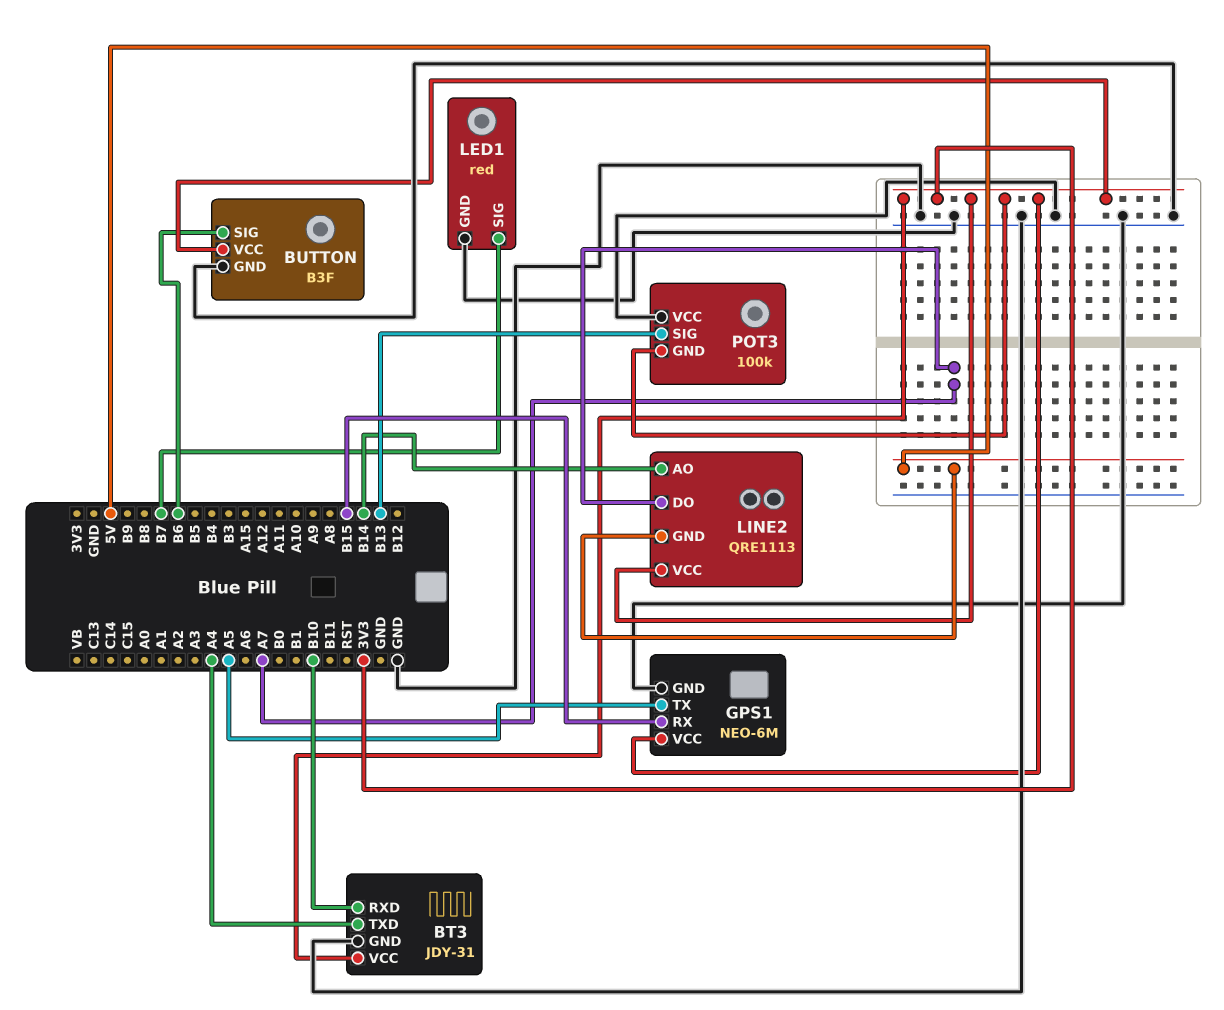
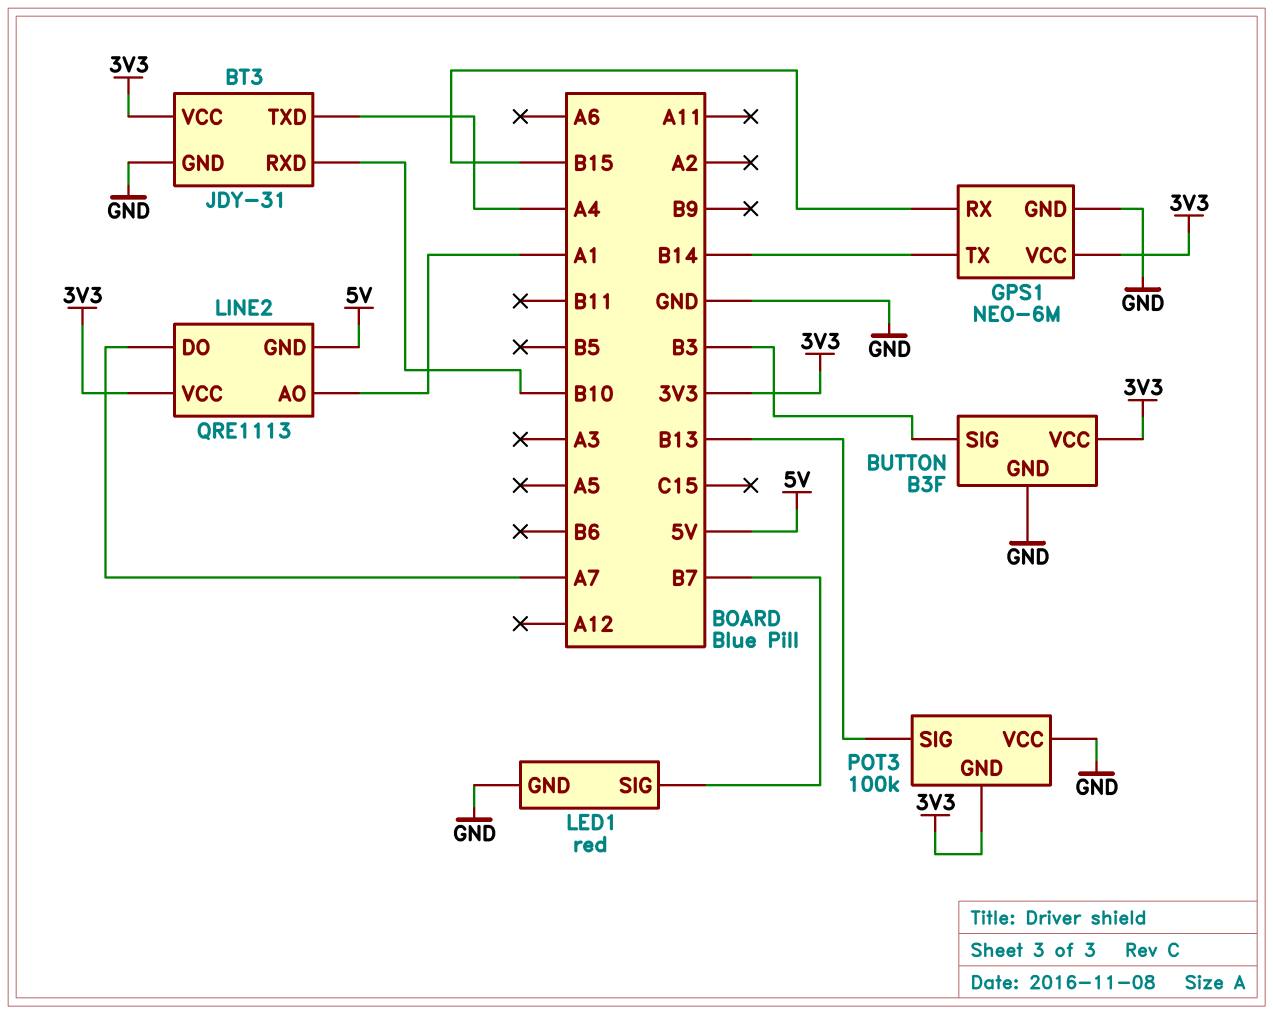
BUTTON pin SIG: B6 -> B3
GPS1 pin TX: A5 -> B14
LINE2 pin AO: B14 -> A1

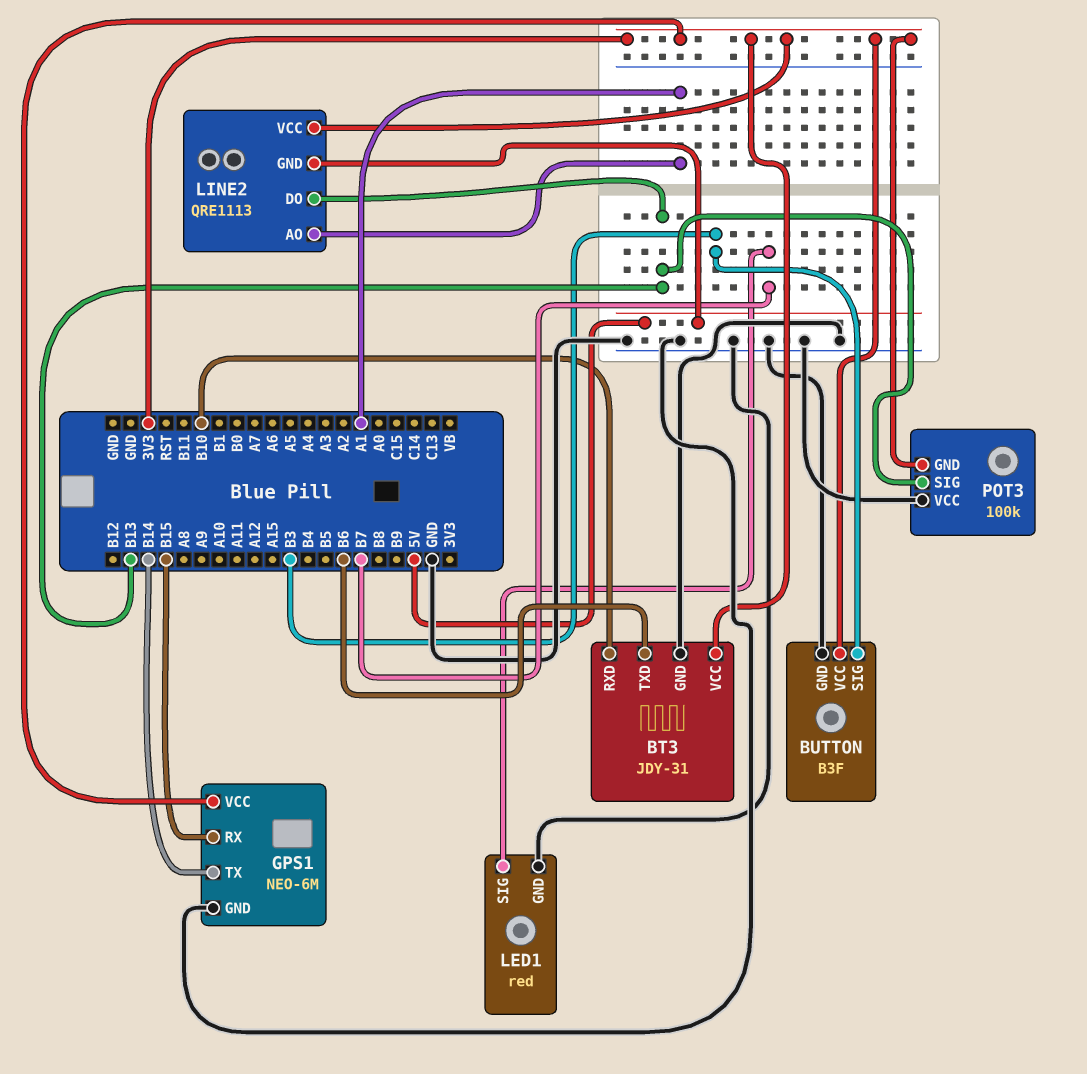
BT3 pin TXD: A4 -> B6
LINE2 pin DO: A7 -> B13

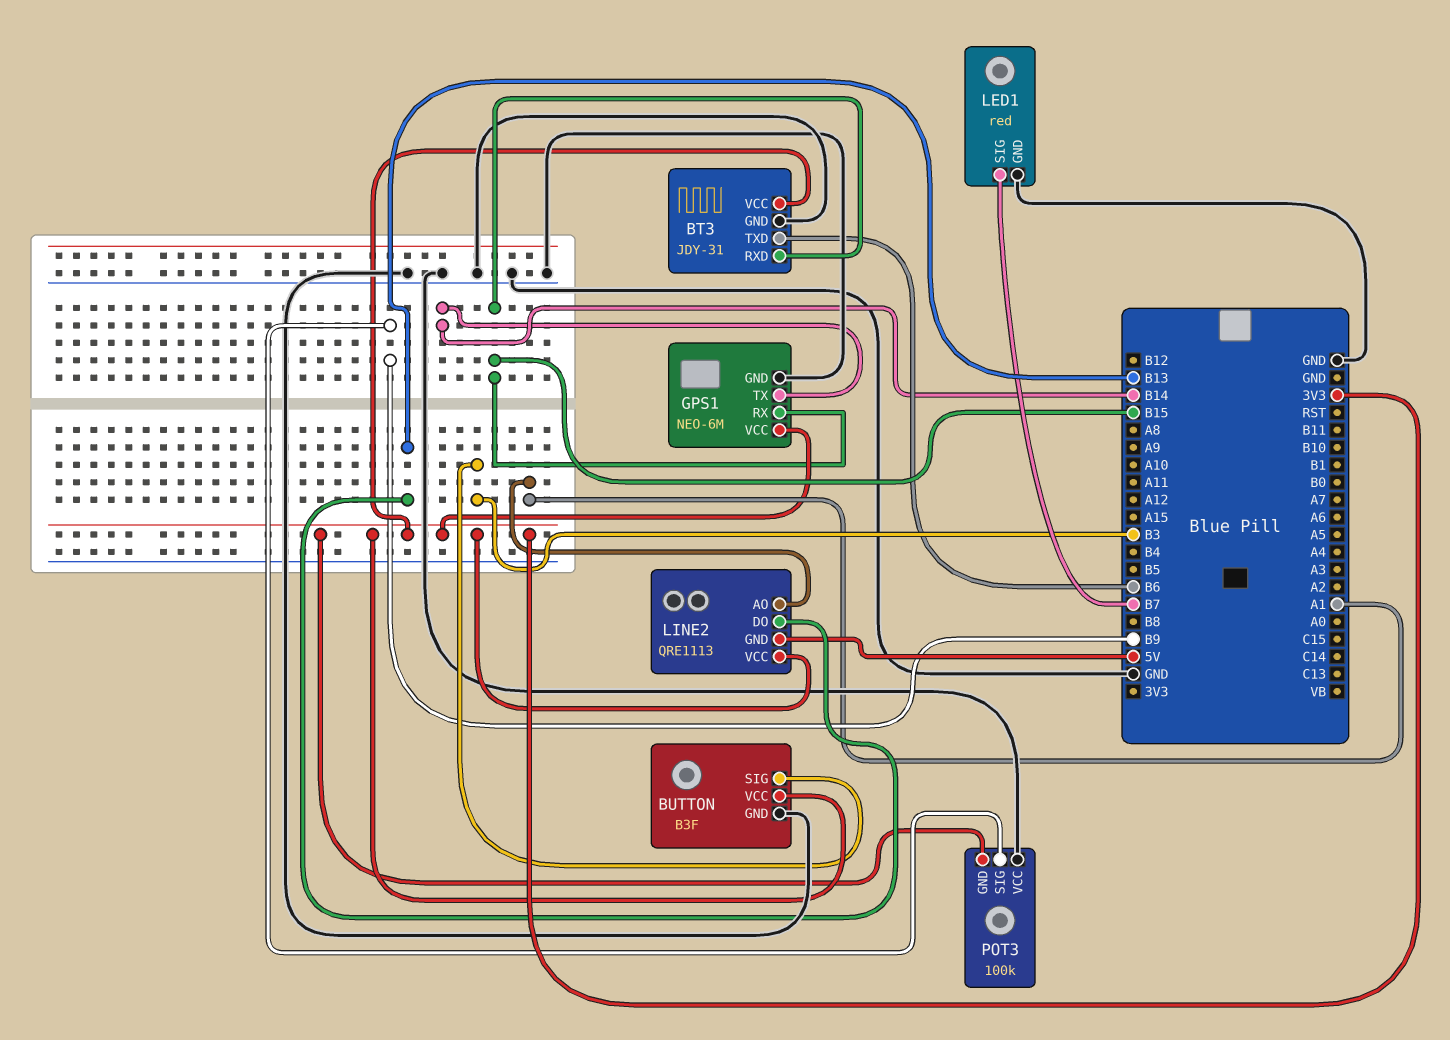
BT3 pin RXD: B10 -> B15
POT3 pin SIG: B13 -> B9

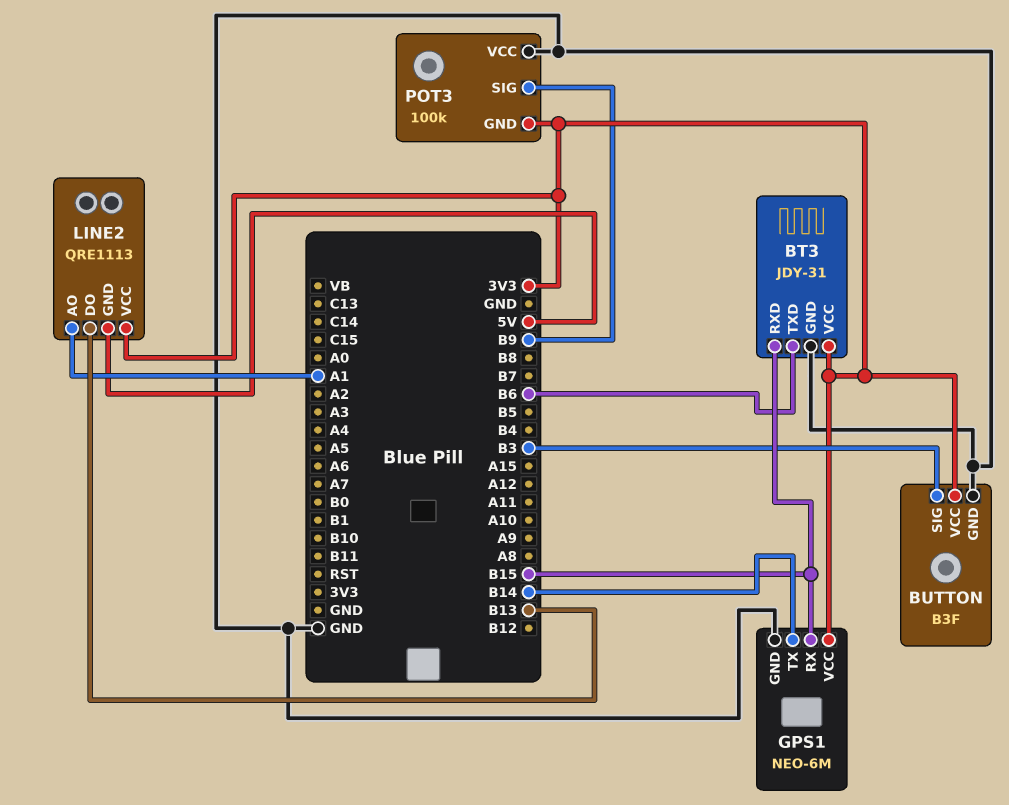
LED1: red -> none
LED1 pin GND: GND -> none
LED1 pin SIG: B7 -> none

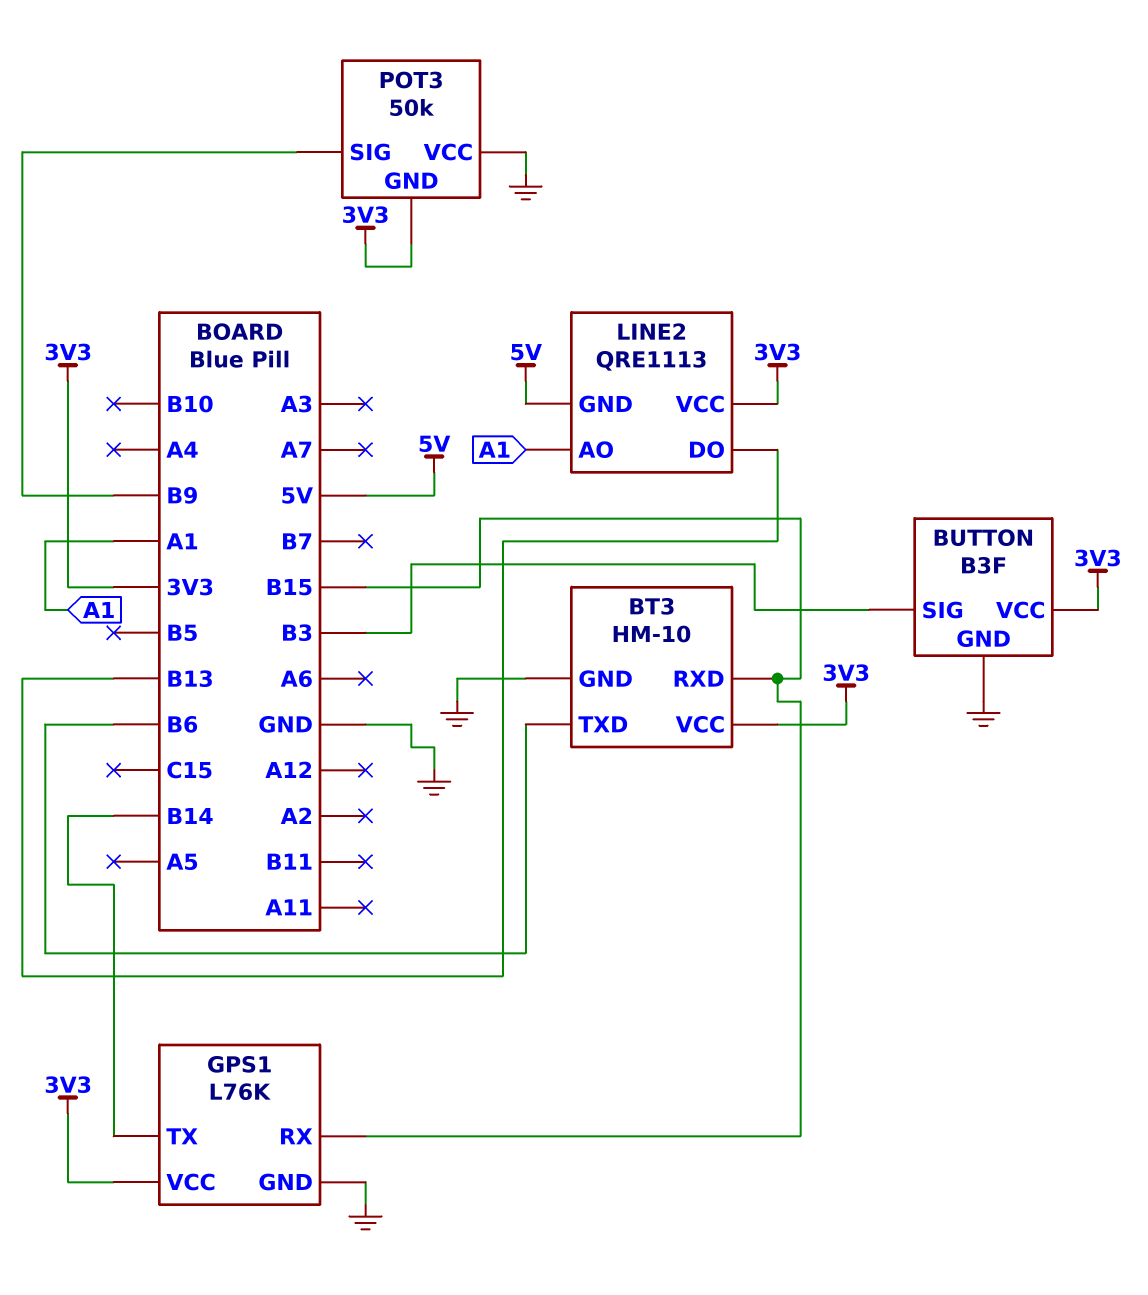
BT3: JDY-31 -> HM-10
GPS1: NEO-6M -> L76K
POT3: 100k -> 50k

